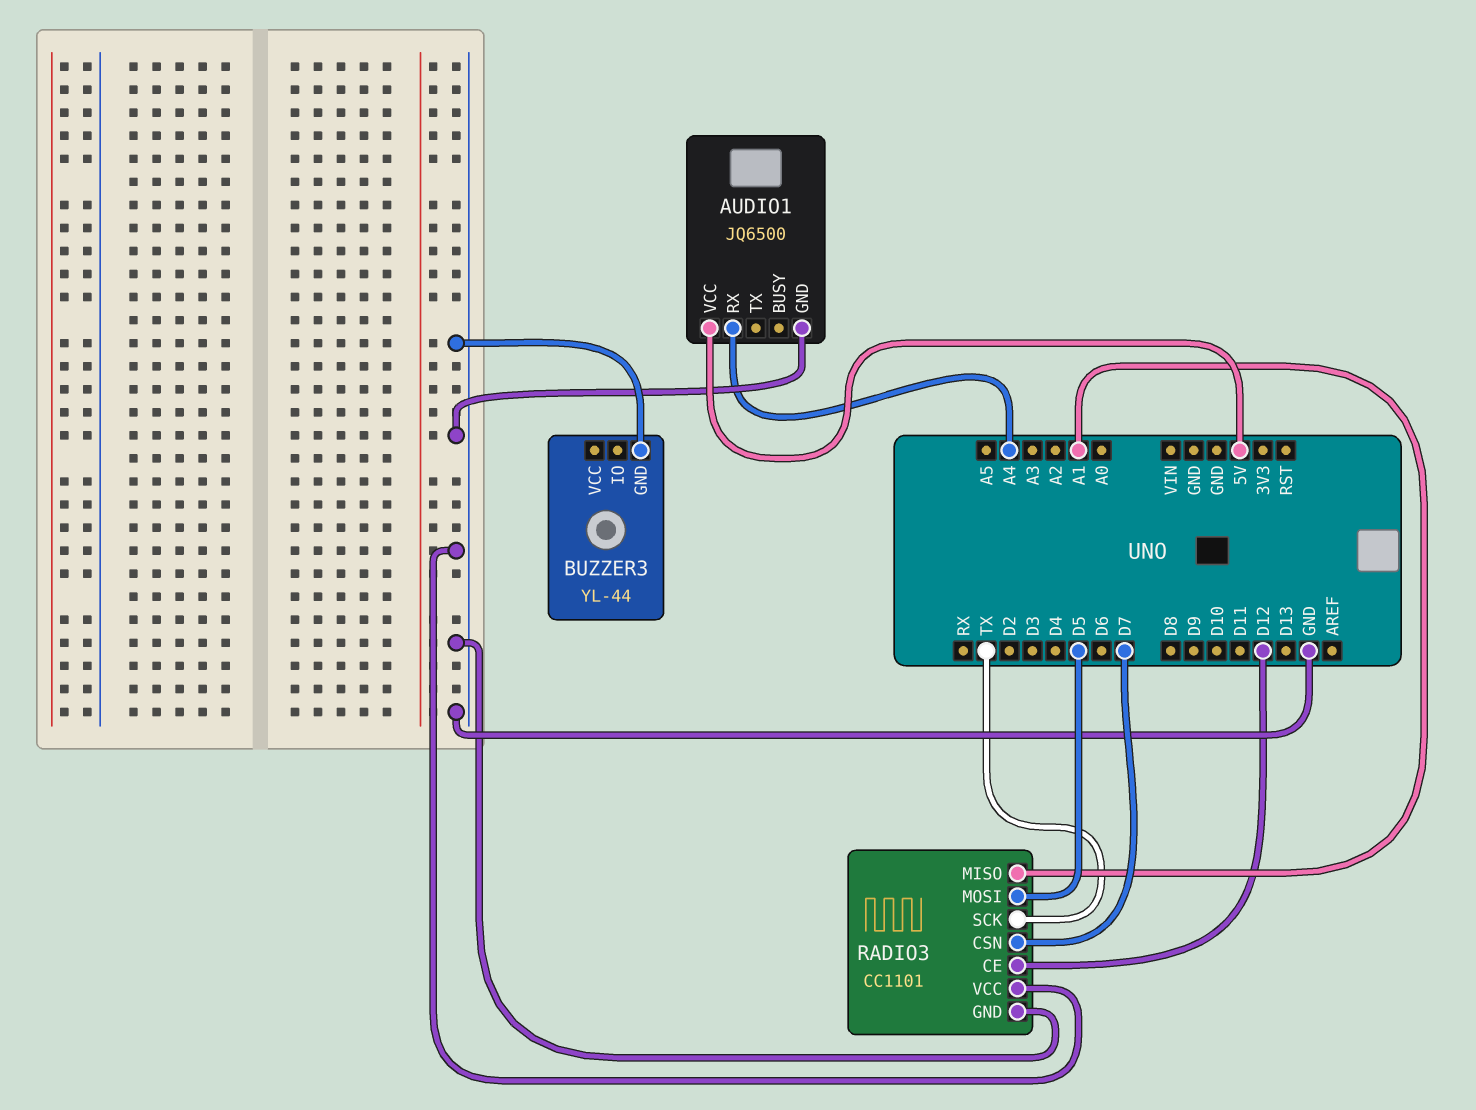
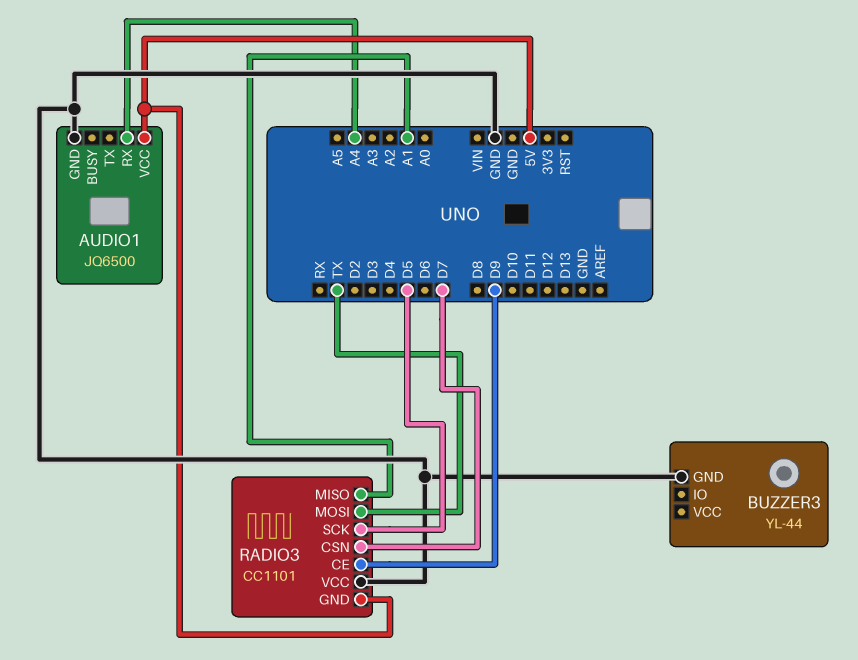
RADIO3 pin CE: D12 -> D9
RADIO3 pin GND: GND -> 5V
RADIO3 pin MOSI: D5 -> TX
RADIO3 pin SCK: TX -> D5

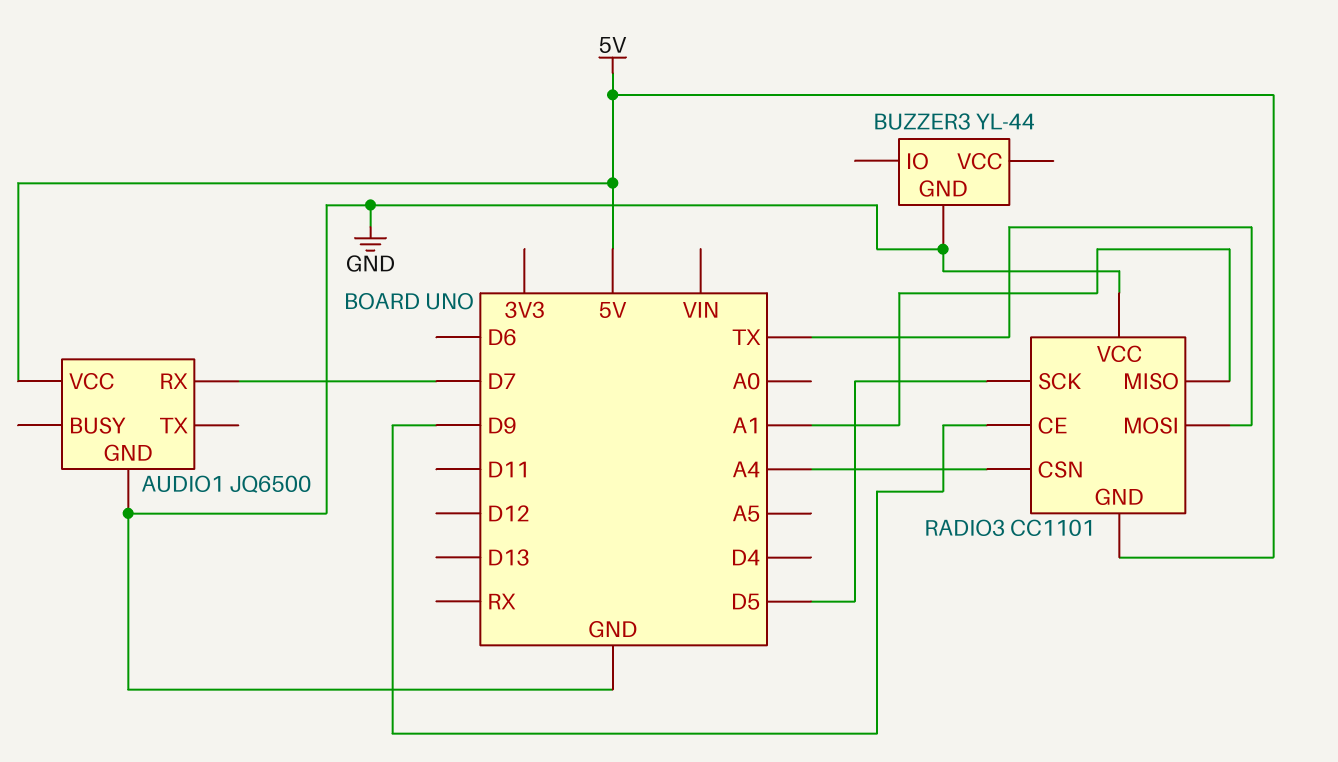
AUDIO1 pin RX: A4 -> D7
RADIO3 pin CSN: D7 -> A4

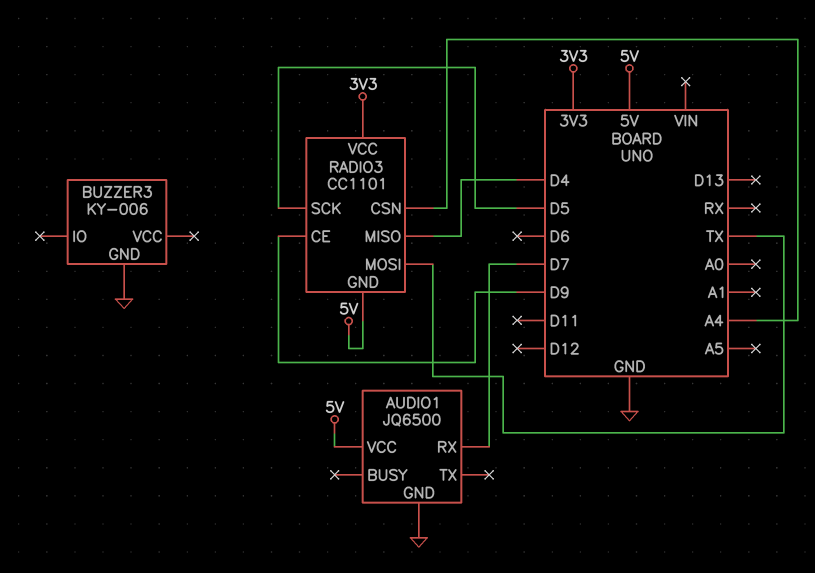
BUZZER3: YL-44 -> KY-006
RADIO3 pin MISO: A1 -> D4
RADIO3 pin VCC: GND -> 3V3

